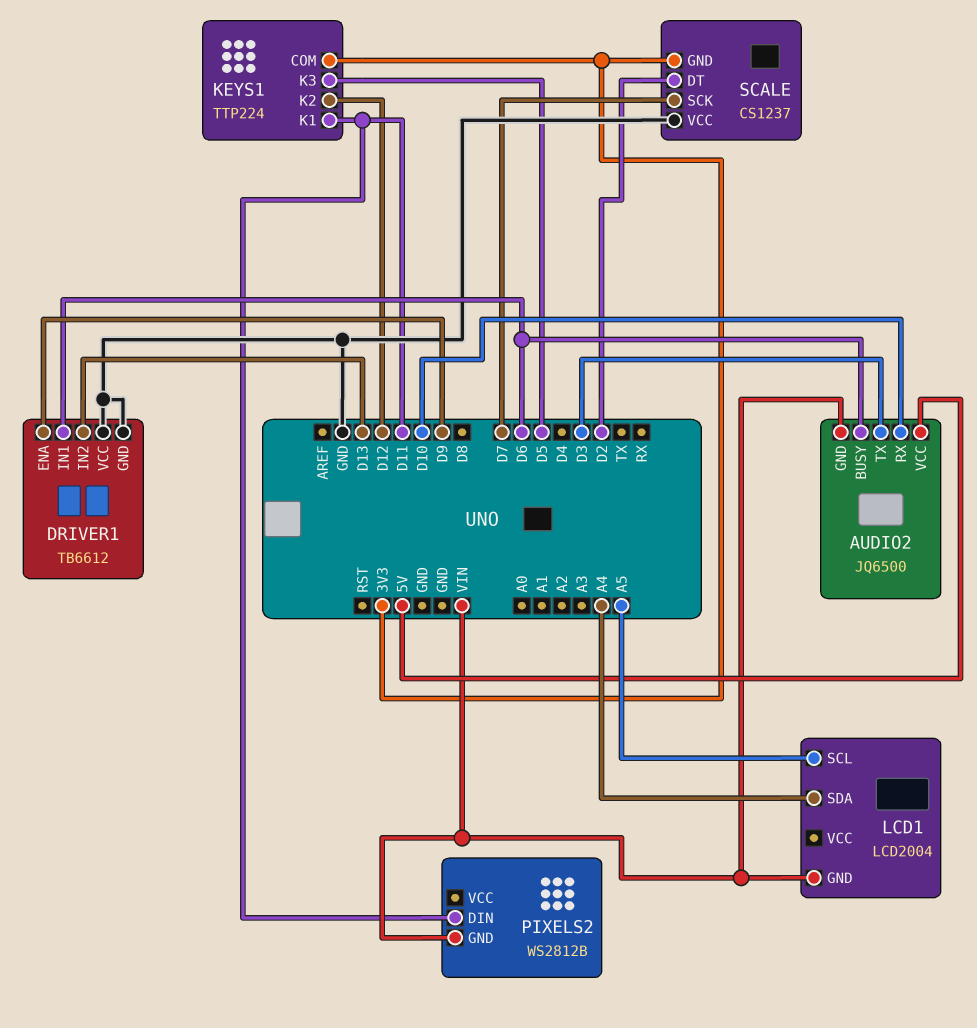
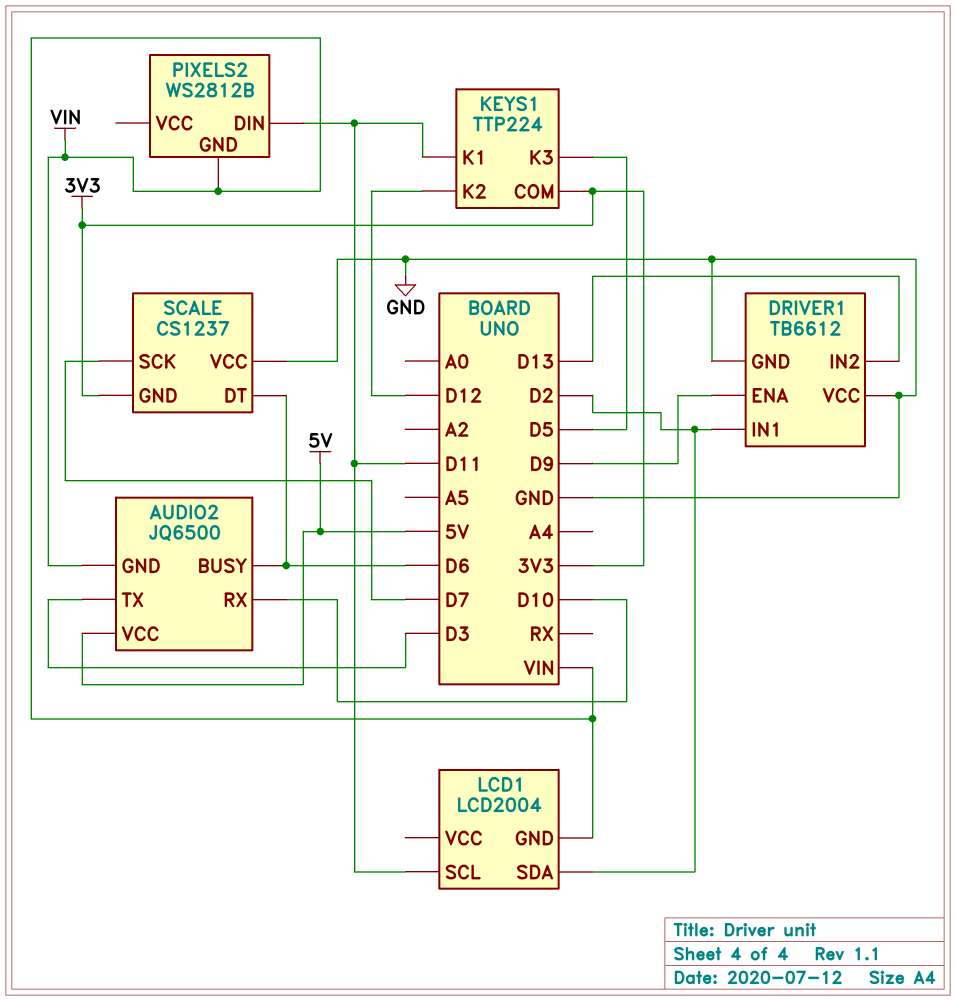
DRIVER1 pin IN1: D6 -> D2
LCD1 pin SCL: A5 -> D11
LCD1 pin SDA: A4 -> D2
SCALE pin DT: D2 -> D6

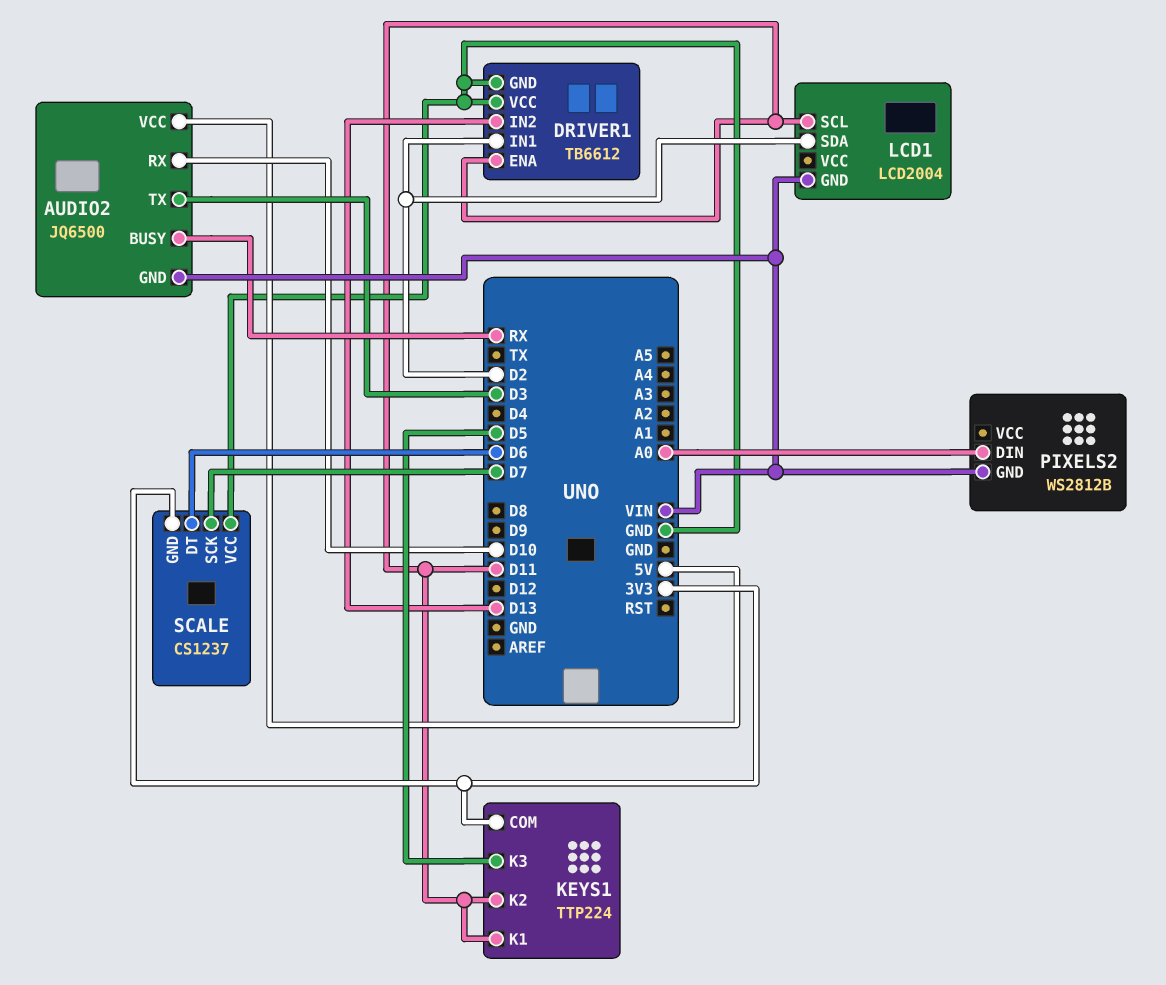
AUDIO2 pin BUSY: D6 -> RX
DRIVER1 pin ENA: D9 -> D11
KEYS1 pin K2: D12 -> D11
PIXELS2 pin DIN: D11 -> A0

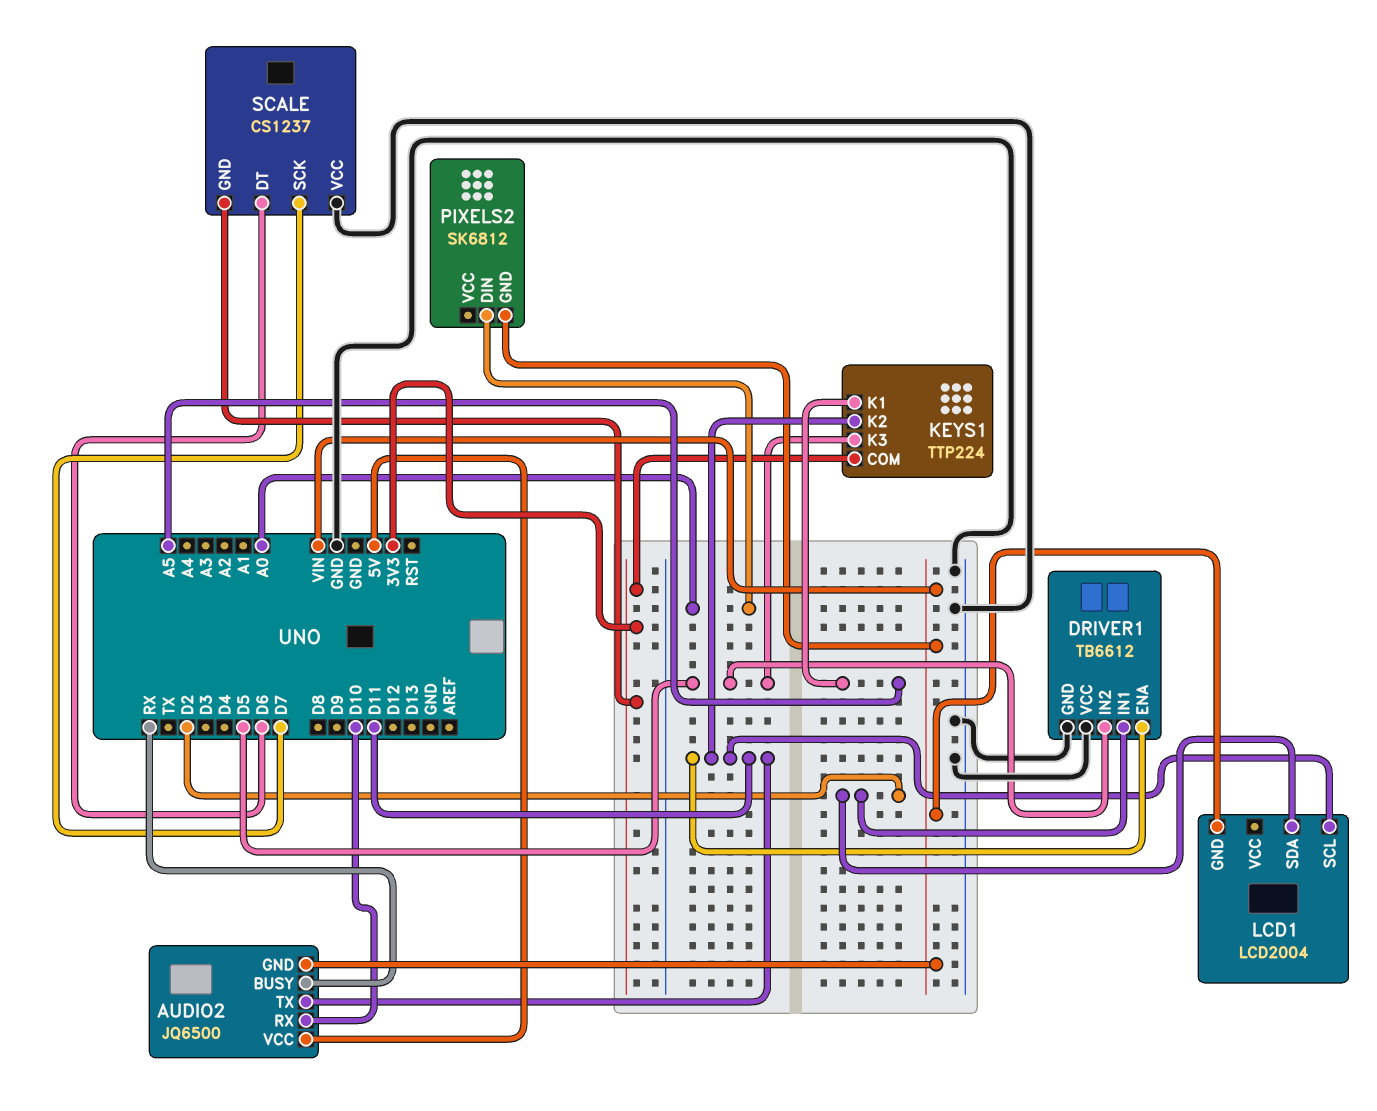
AUDIO2 pin TX: D3 -> D11
DRIVER1 pin IN2: D13 -> D5
KEYS1 pin K1: D11 -> A5
PIXELS2: WS2812B -> SK6812

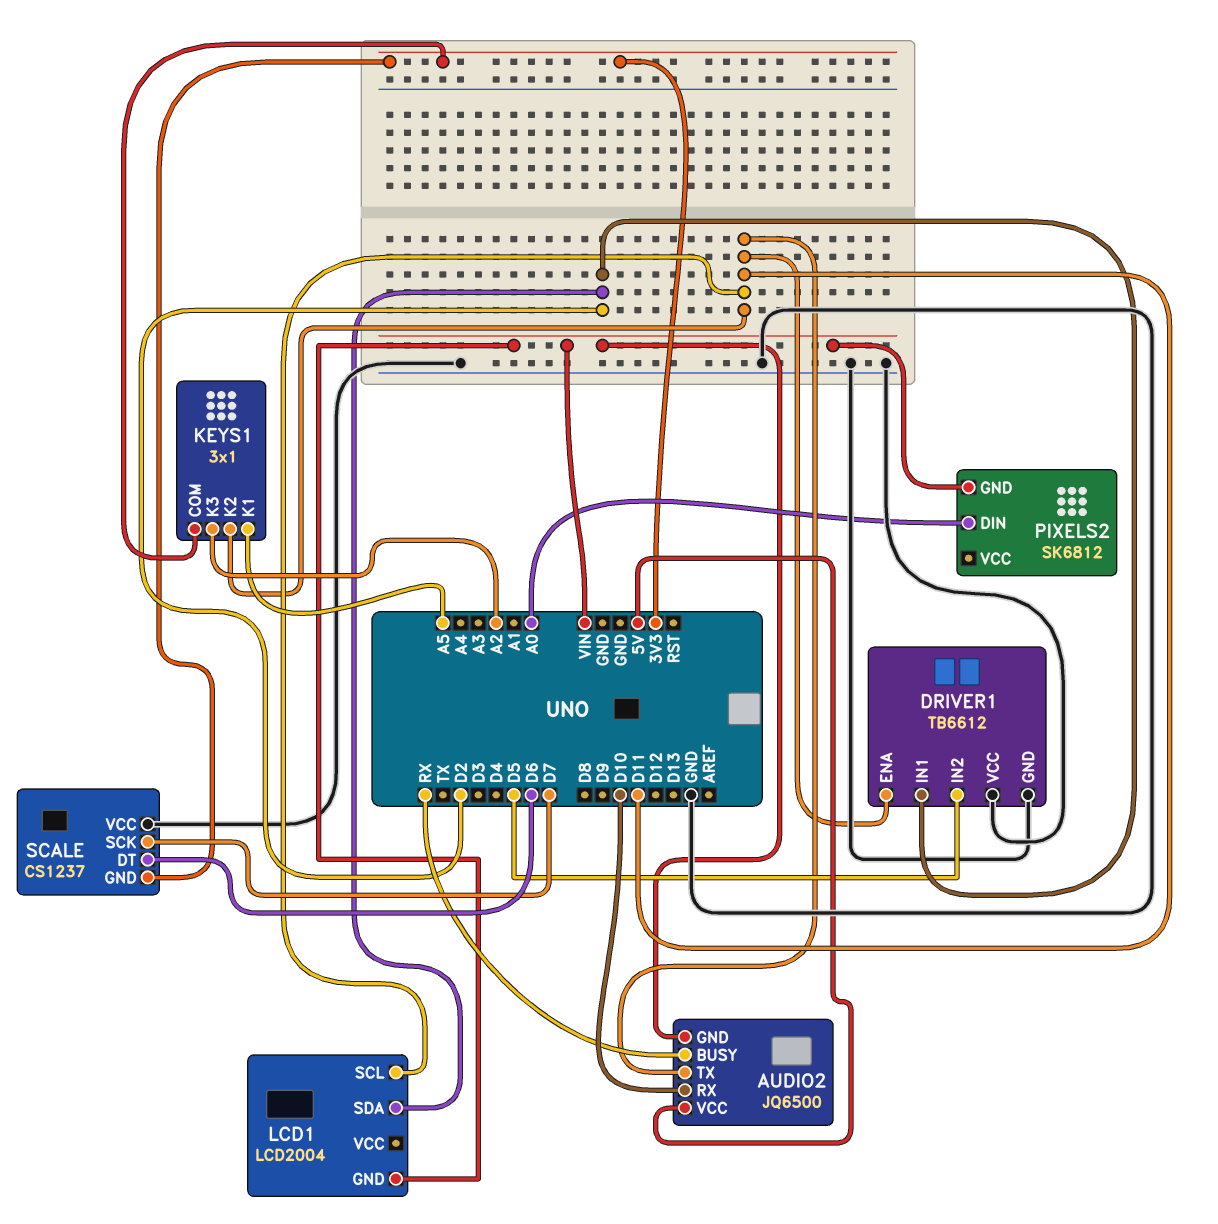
KEYS1: TTP224 -> 3x1
KEYS1 pin K3: D5 -> A2

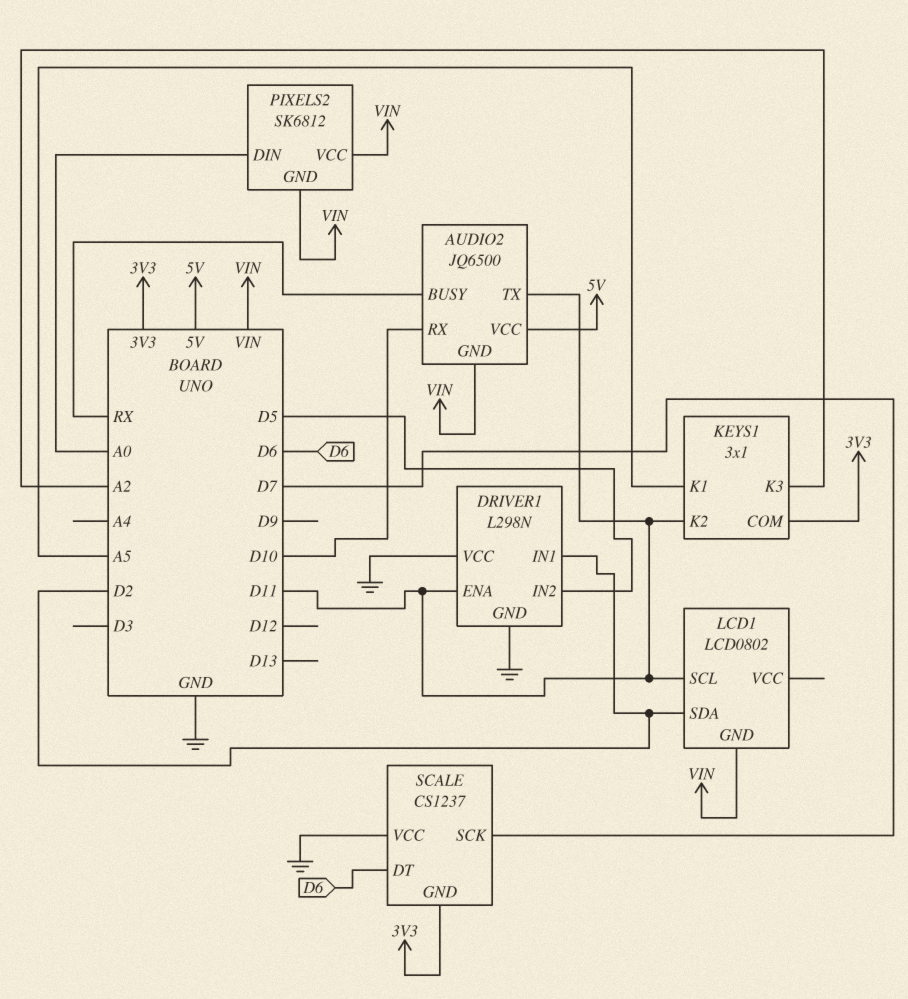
DRIVER1: TB6612 -> L298N
LCD1: LCD2004 -> LCD0802
PIXELS2 pin VCC: none -> VIN

